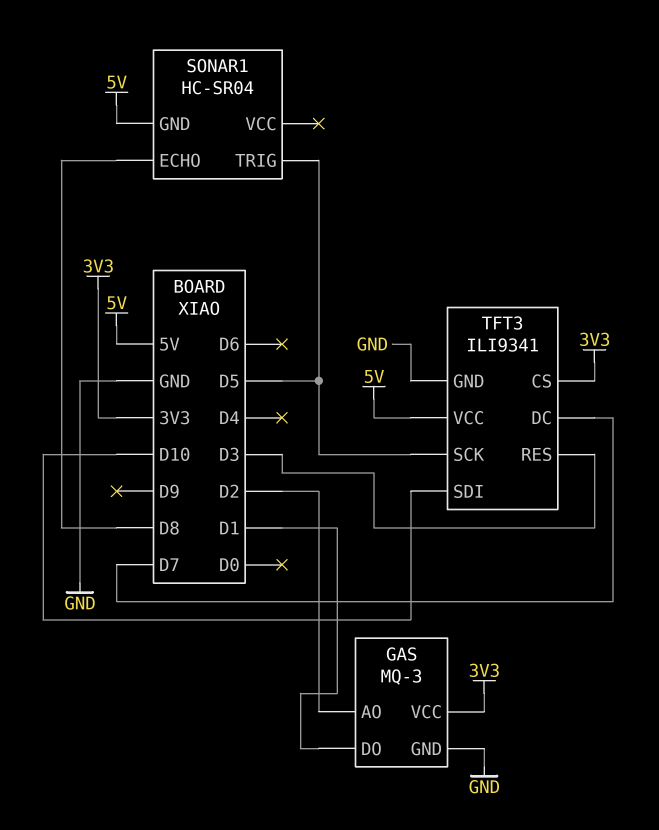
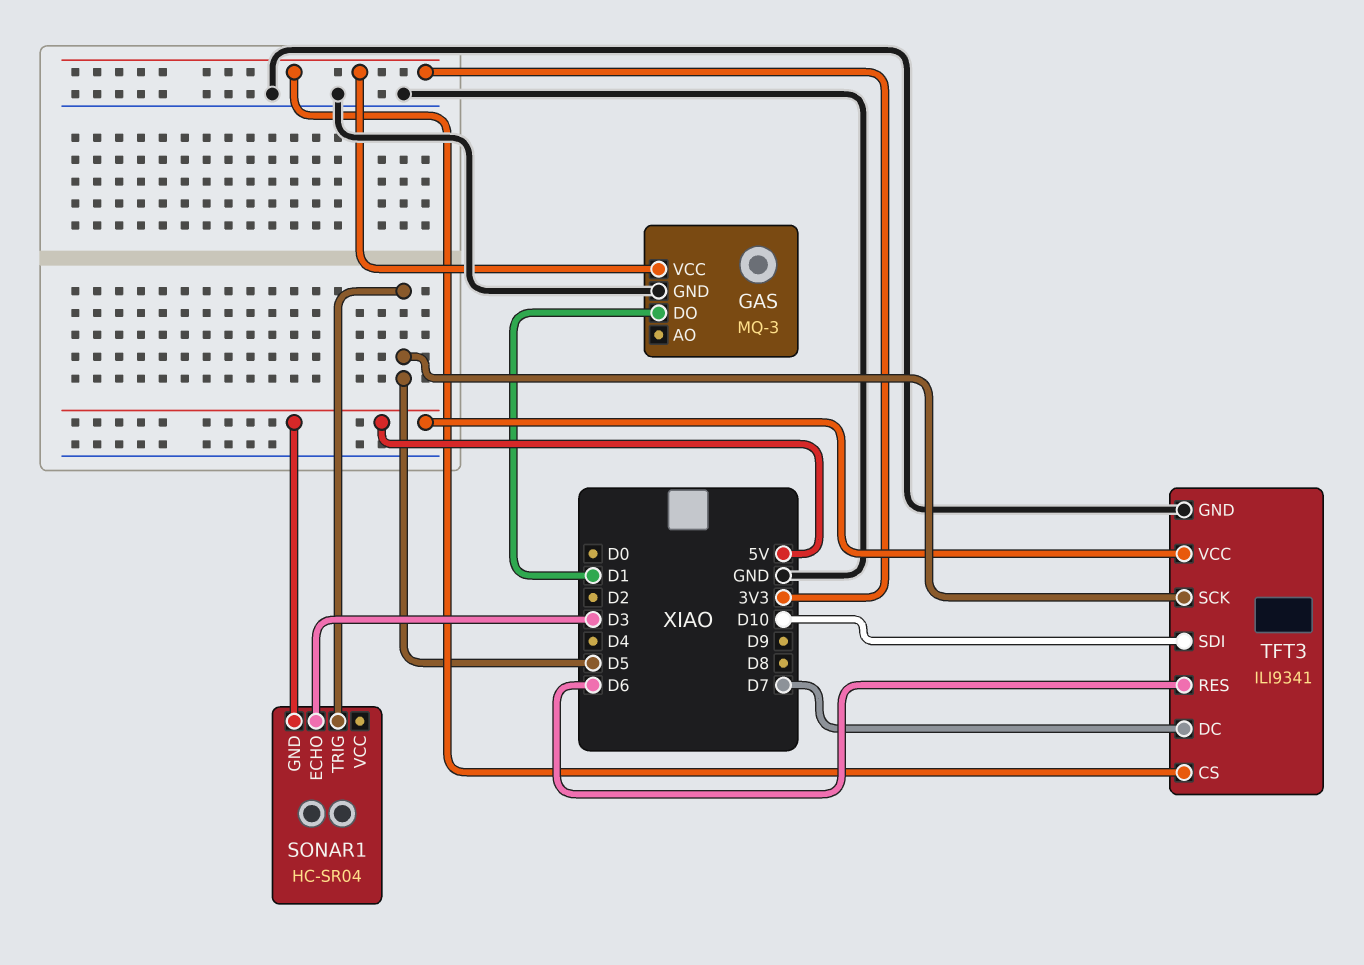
GAS pin AO: D2 -> none
SONAR1 pin ECHO: D8 -> D3
TFT3 pin RES: D3 -> D6

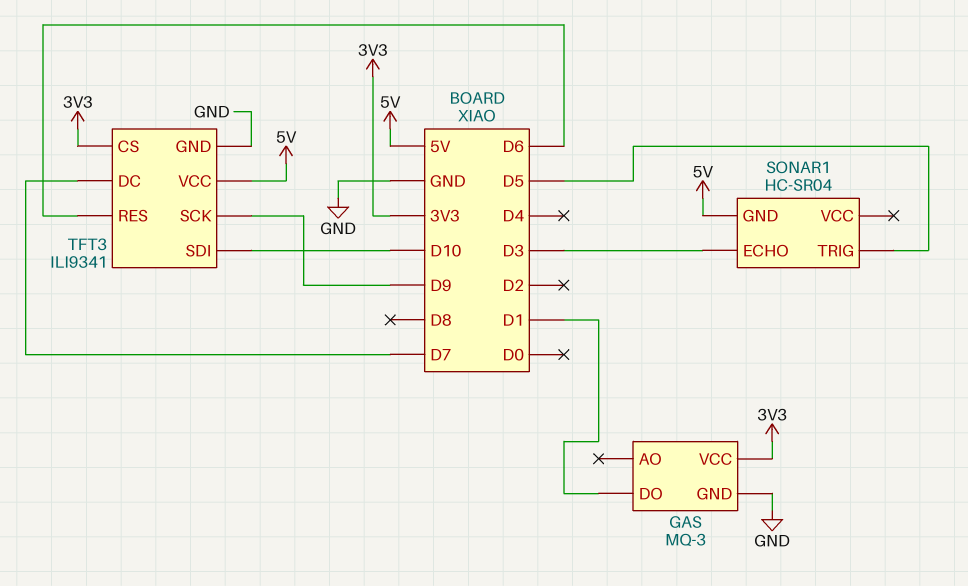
TFT3 pin SCK: D5 -> D9

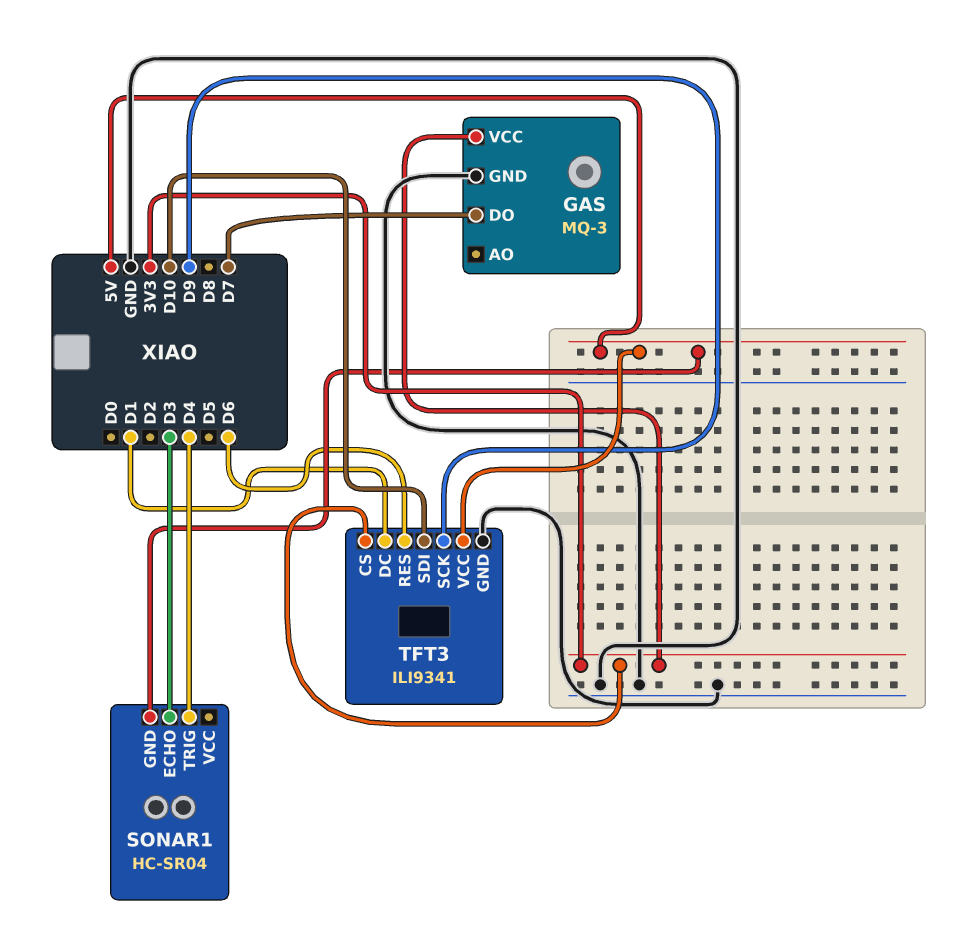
GAS pin DO: D1 -> D7
SONAR1 pin TRIG: D5 -> D4
TFT3 pin DC: D7 -> D1

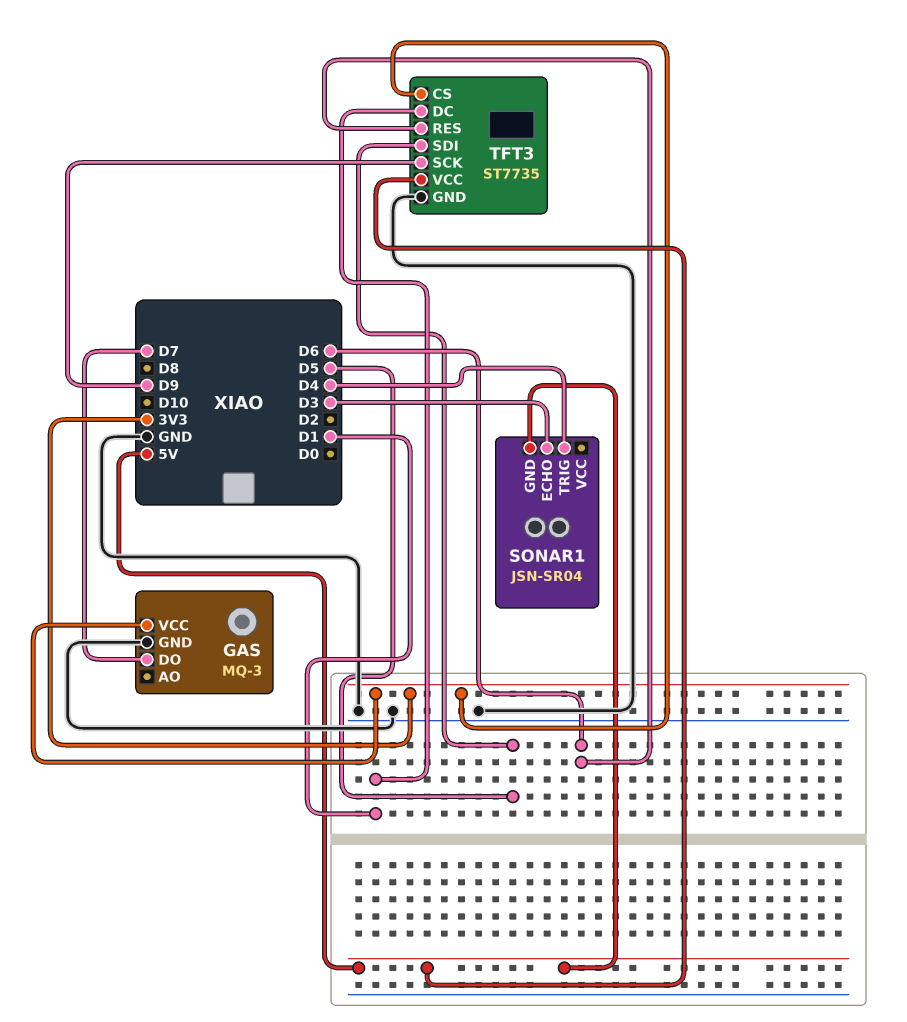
SONAR1: HC-SR04 -> JSN-SR04
TFT3: ILI9341 -> ST7735
TFT3 pin SDI: D10 -> D5

